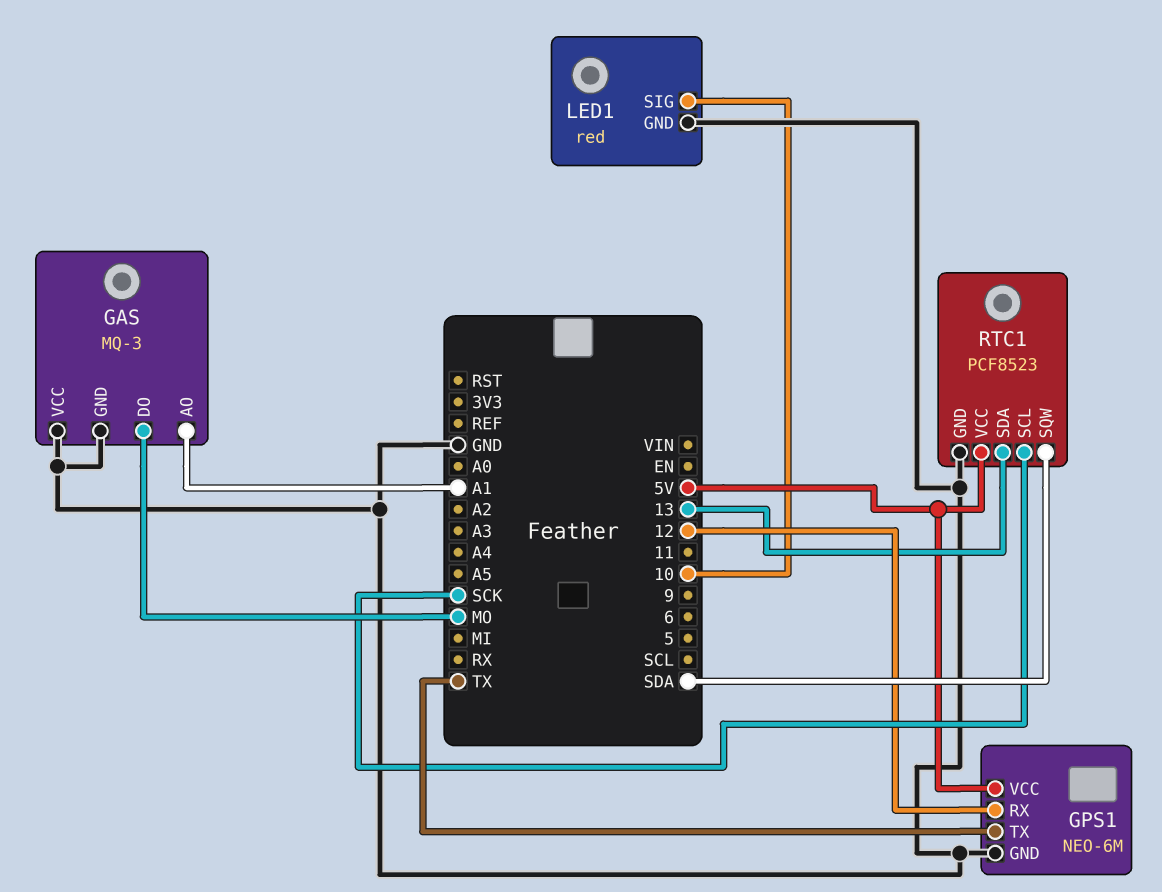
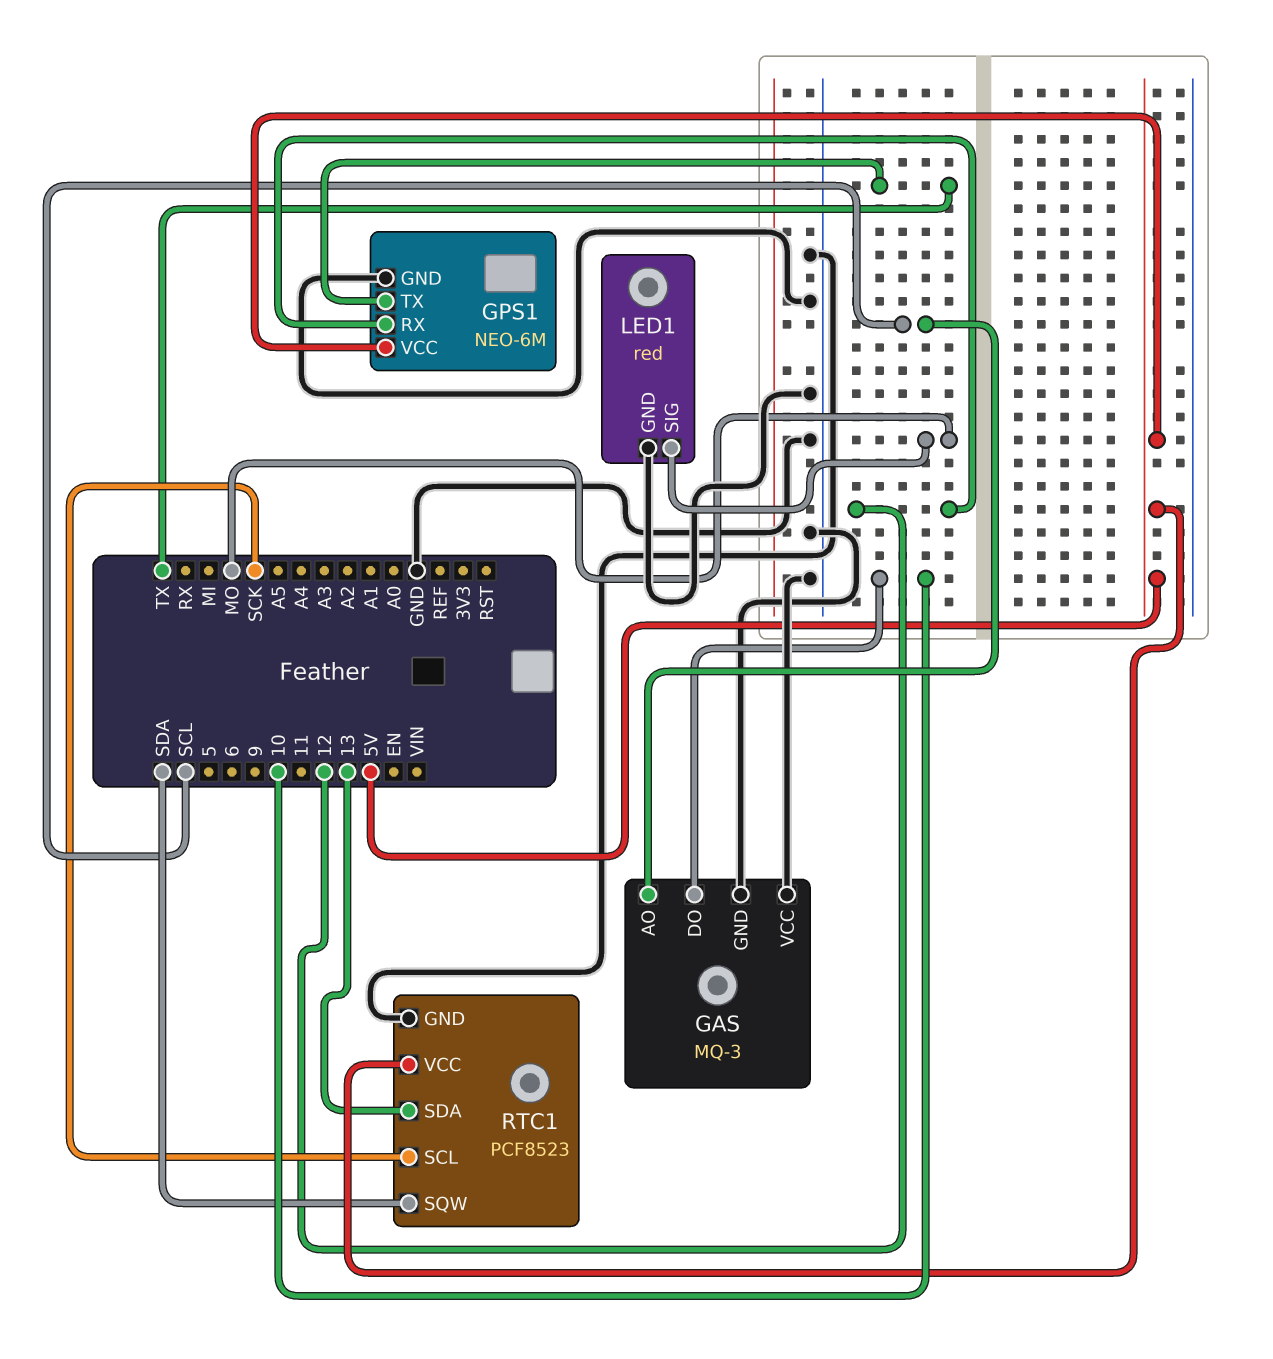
GAS pin AO: A1 -> SCL
GAS pin DO: MO -> 10
LED1 pin SIG: 10 -> MO

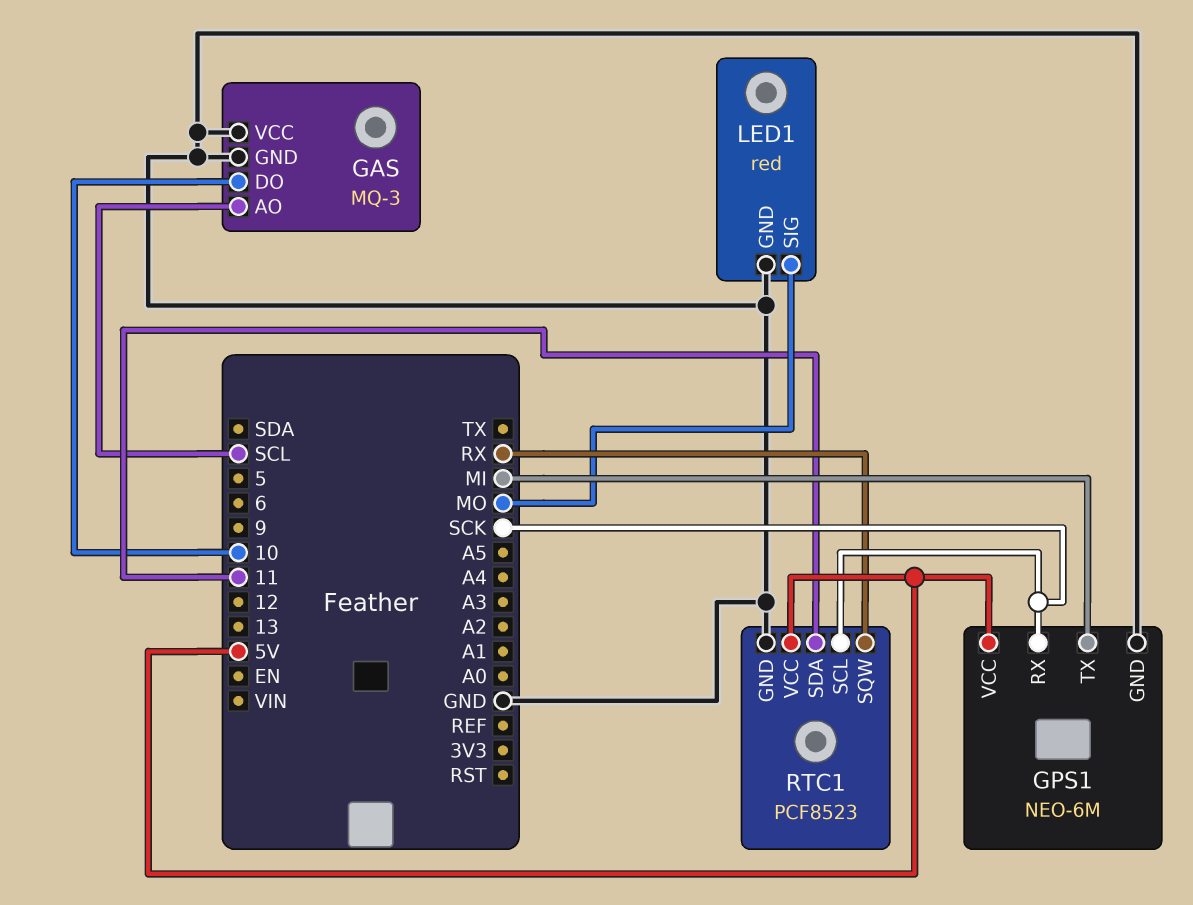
GPS1 pin RX: 12 -> SCK
GPS1 pin TX: TX -> MI
RTC1 pin SDA: 13 -> 11
RTC1 pin SQW: SDA -> RX

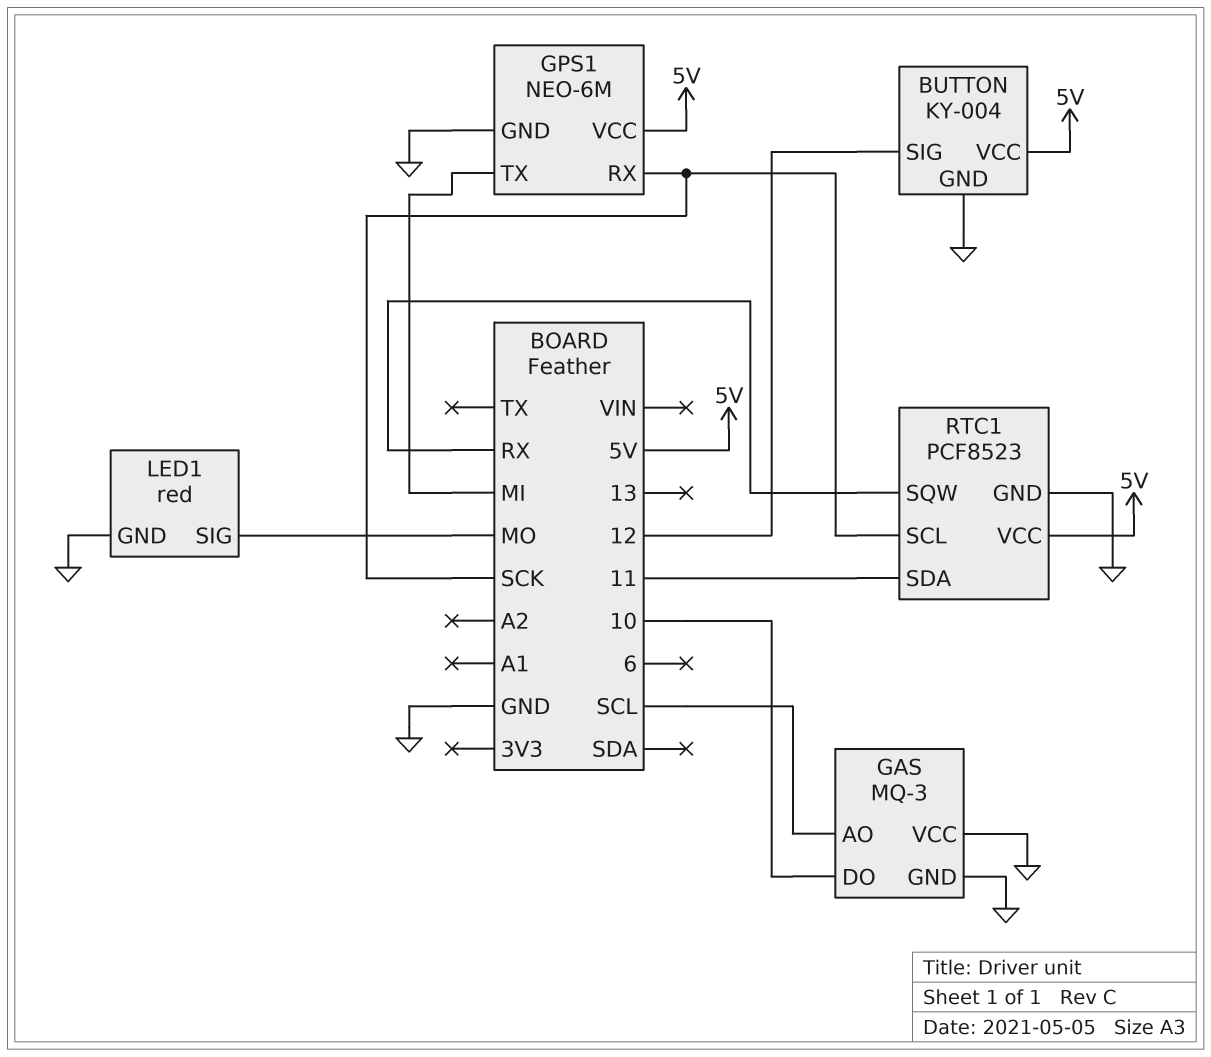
BUTTON: none -> KY-004
BUTTON pin GND: none -> GND
BUTTON pin SIG: none -> 12
BUTTON pin VCC: none -> 5V

